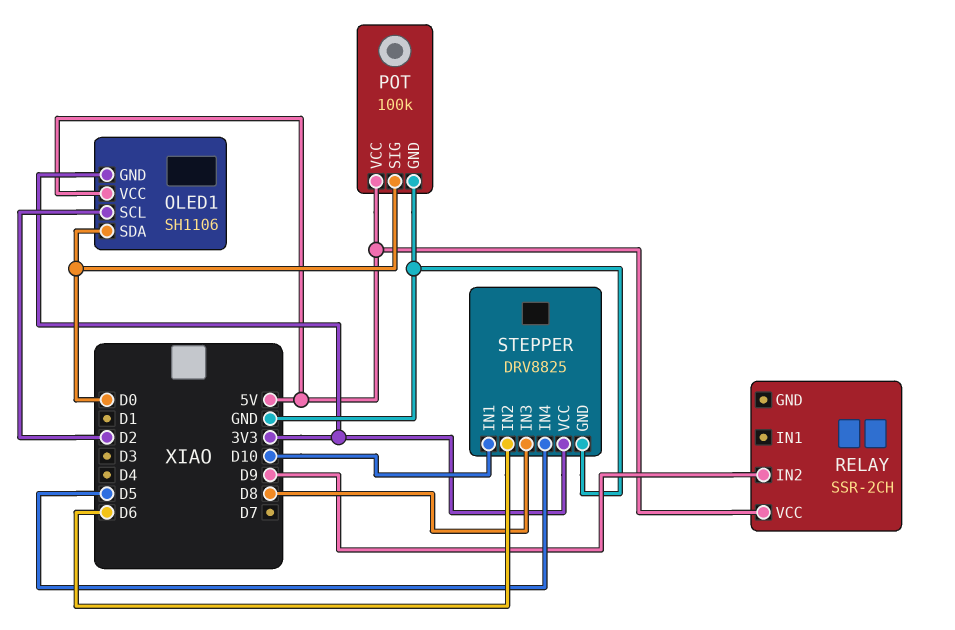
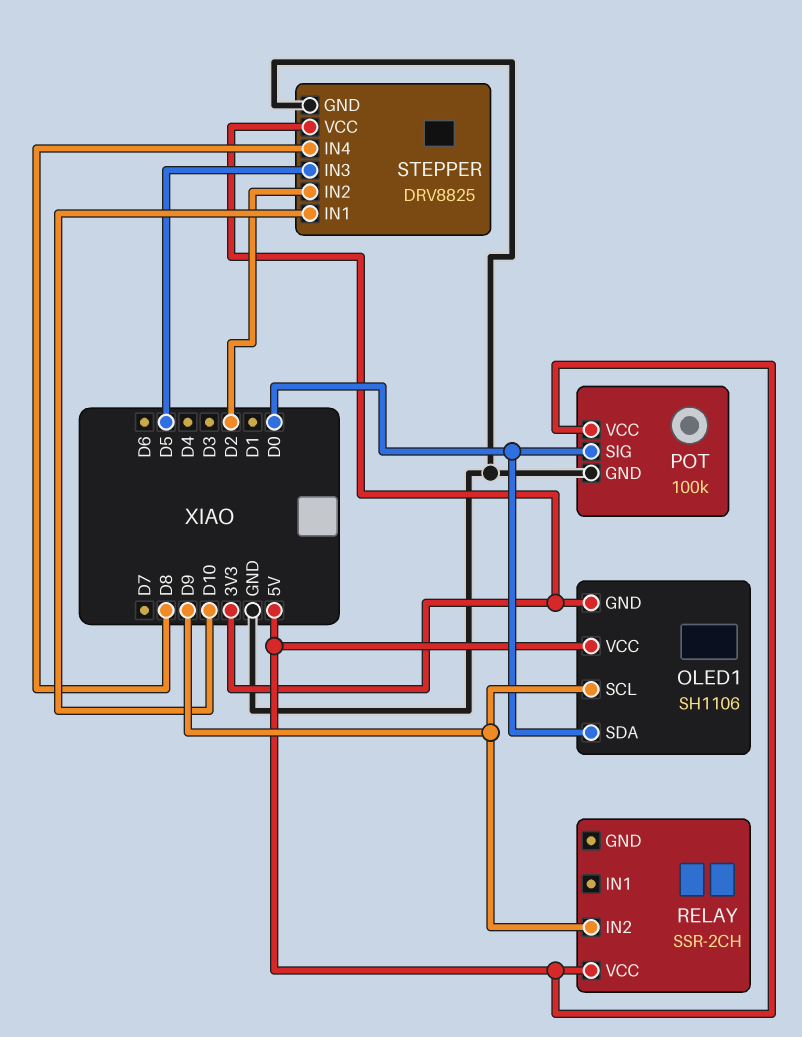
OLED1 pin SCL: D2 -> D9
STEPPER pin IN2: D6 -> D2
STEPPER pin IN3: D8 -> D5
STEPPER pin IN4: D5 -> D8

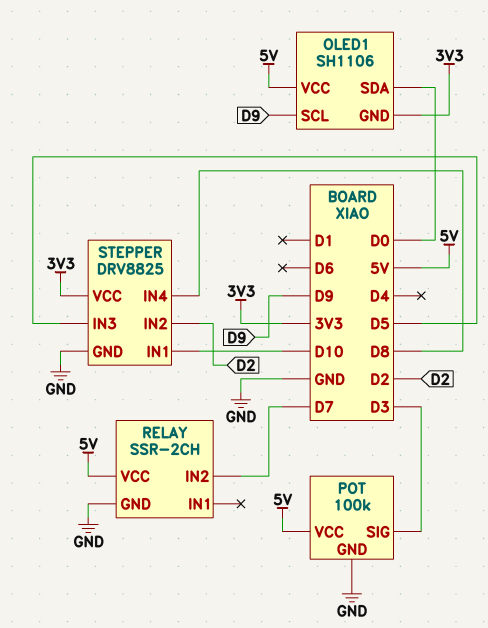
POT pin SIG: D0 -> D3
RELAY pin GND: none -> GND
RELAY pin IN2: D9 -> D7

